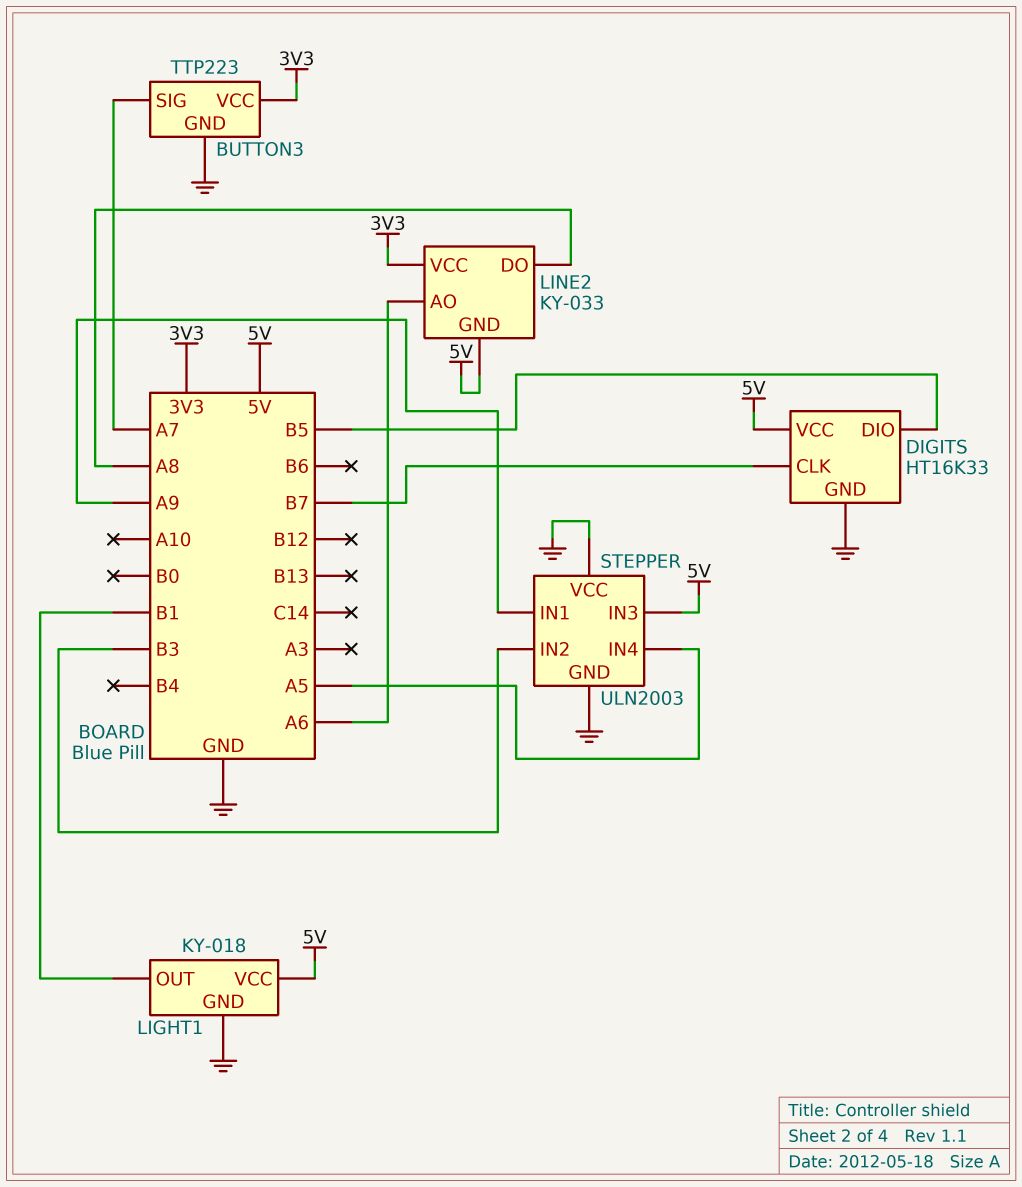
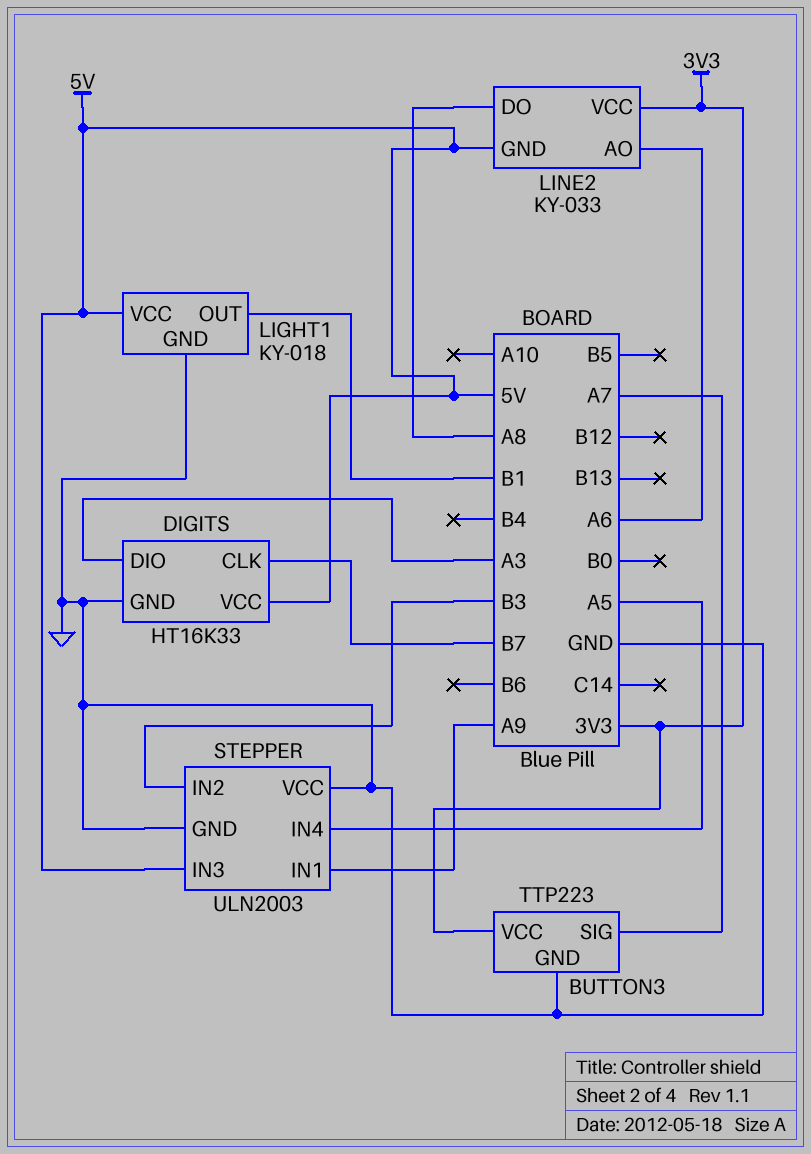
DIGITS pin DIO: B5 -> A3

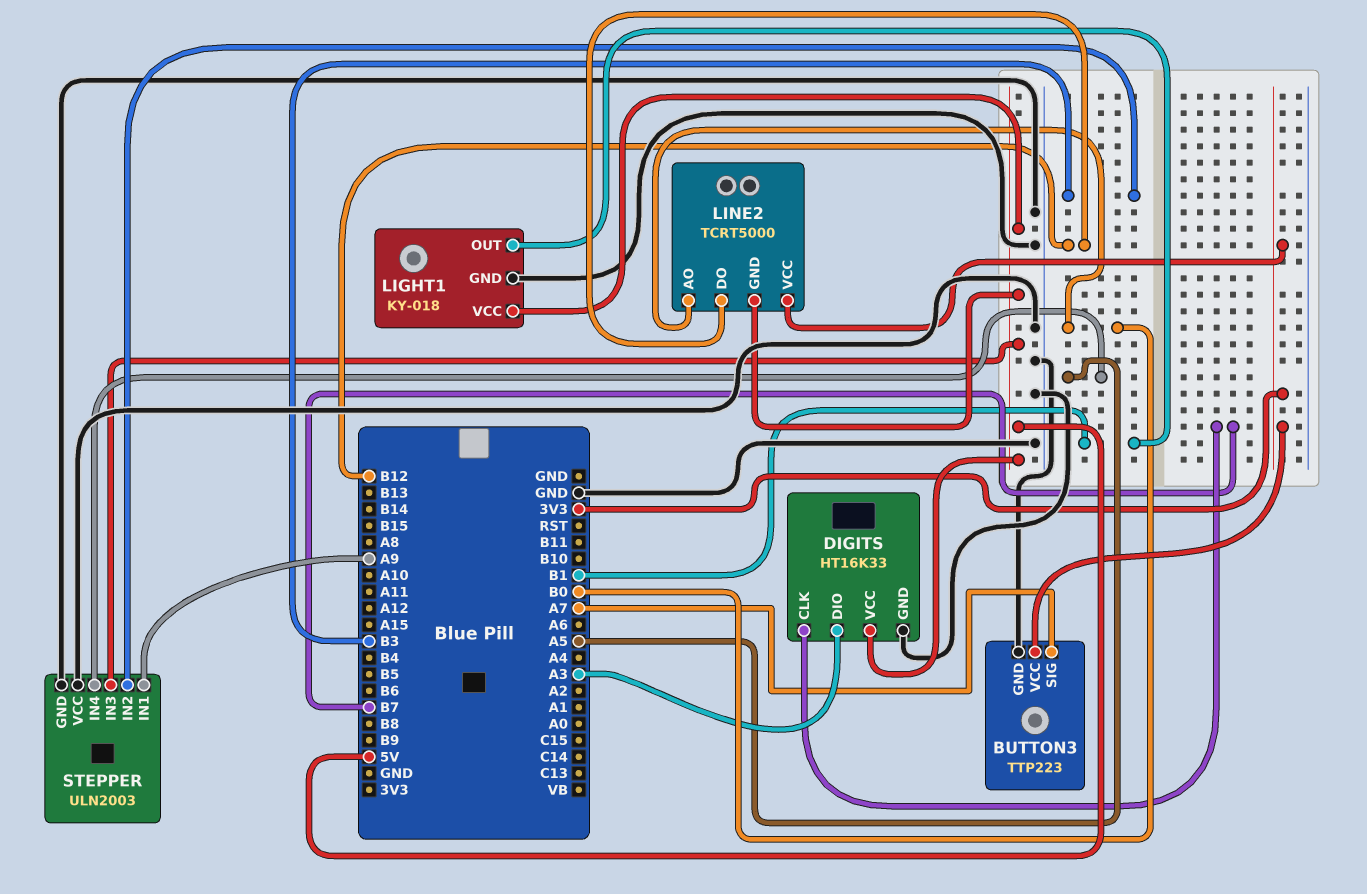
LINE2: KY-033 -> TCRT5000
LINE2 pin AO: A6 -> B0
LINE2 pin DO: A8 -> B12

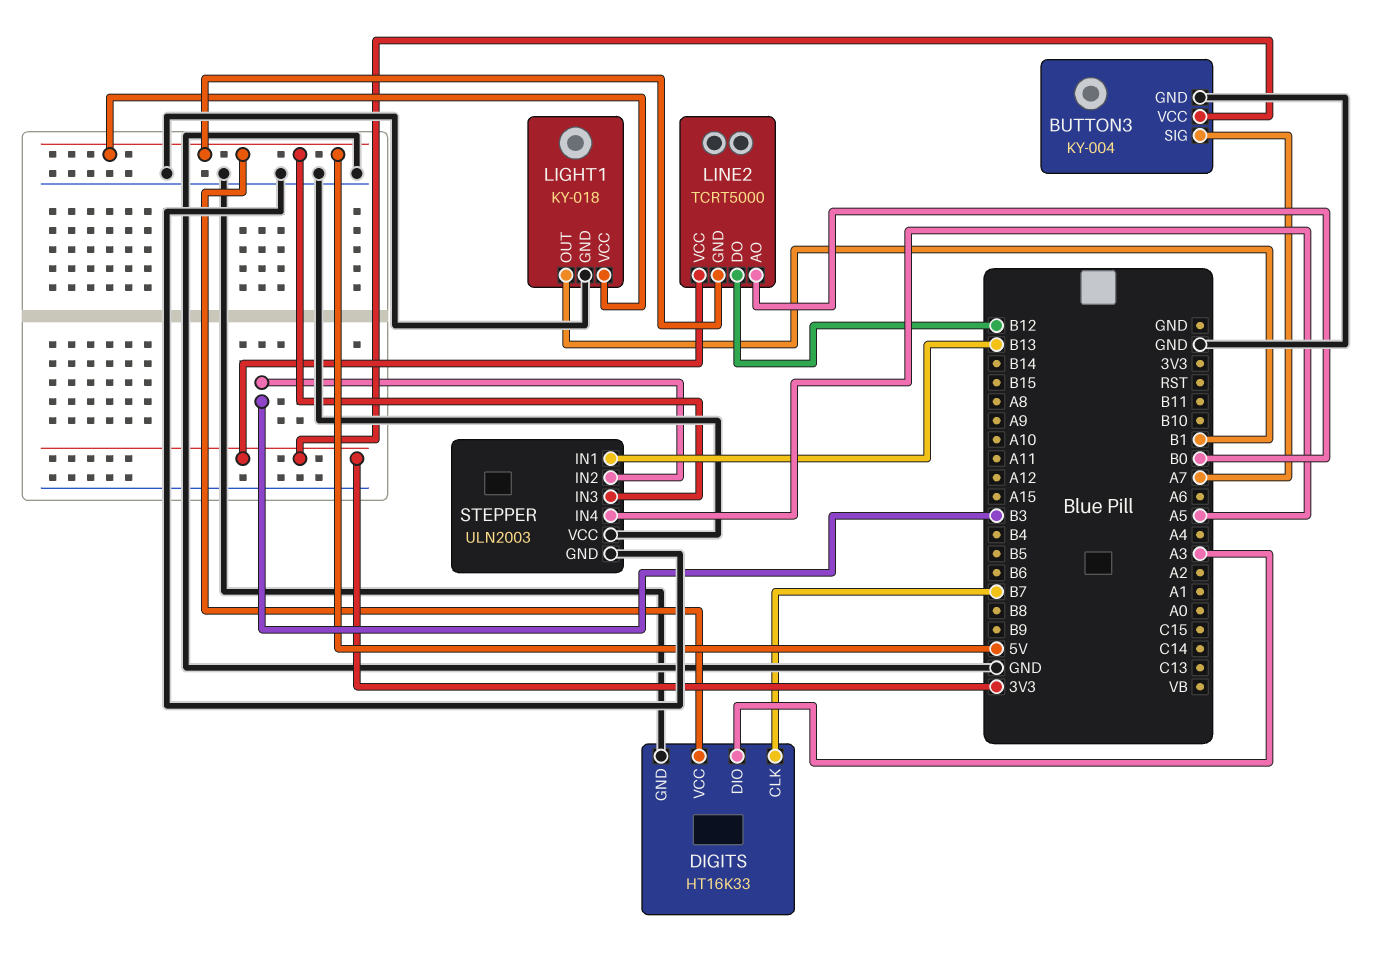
BUTTON3: TTP223 -> KY-004
STEPPER pin IN1: A9 -> B13

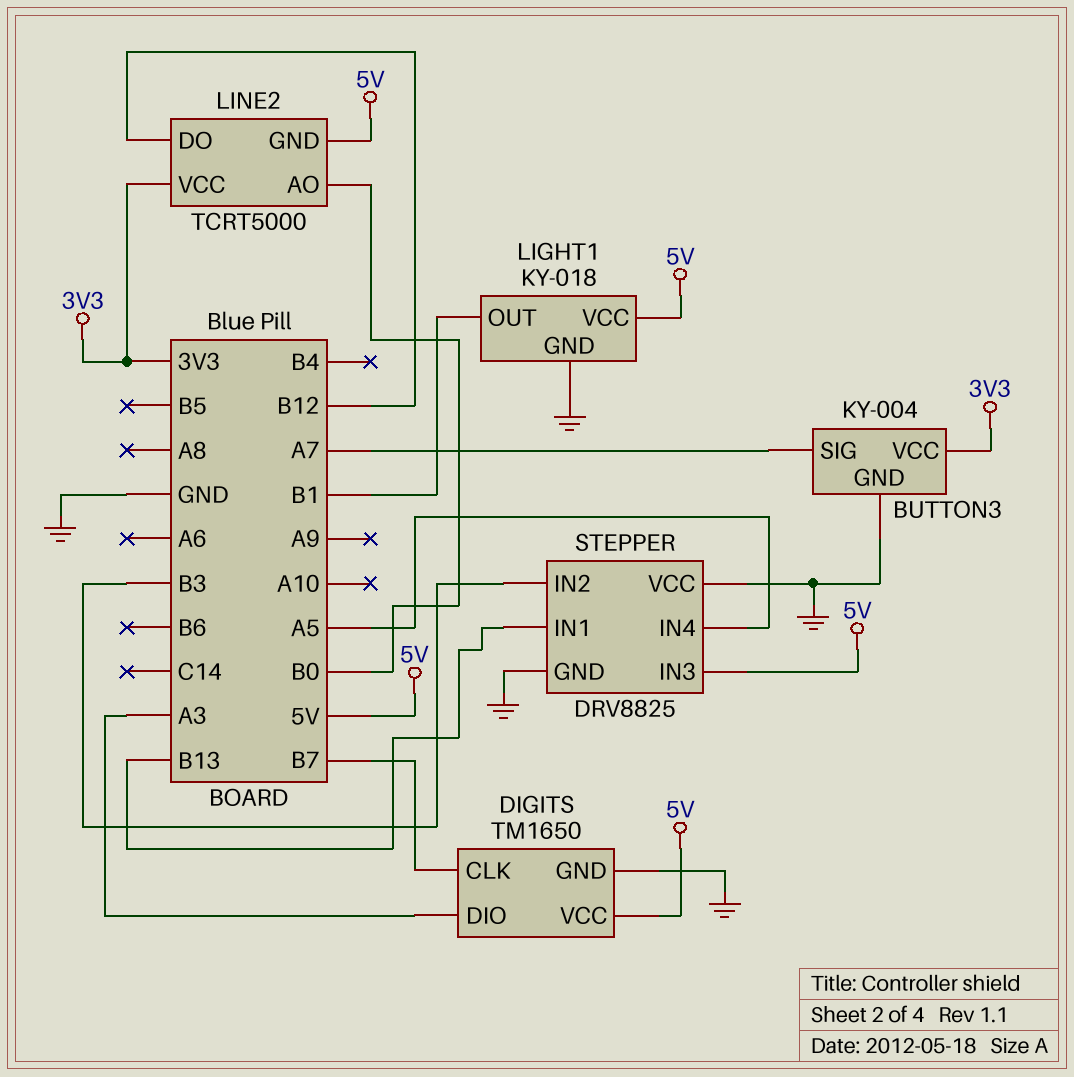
DIGITS: HT16K33 -> TM1650
STEPPER: ULN2003 -> DRV8825

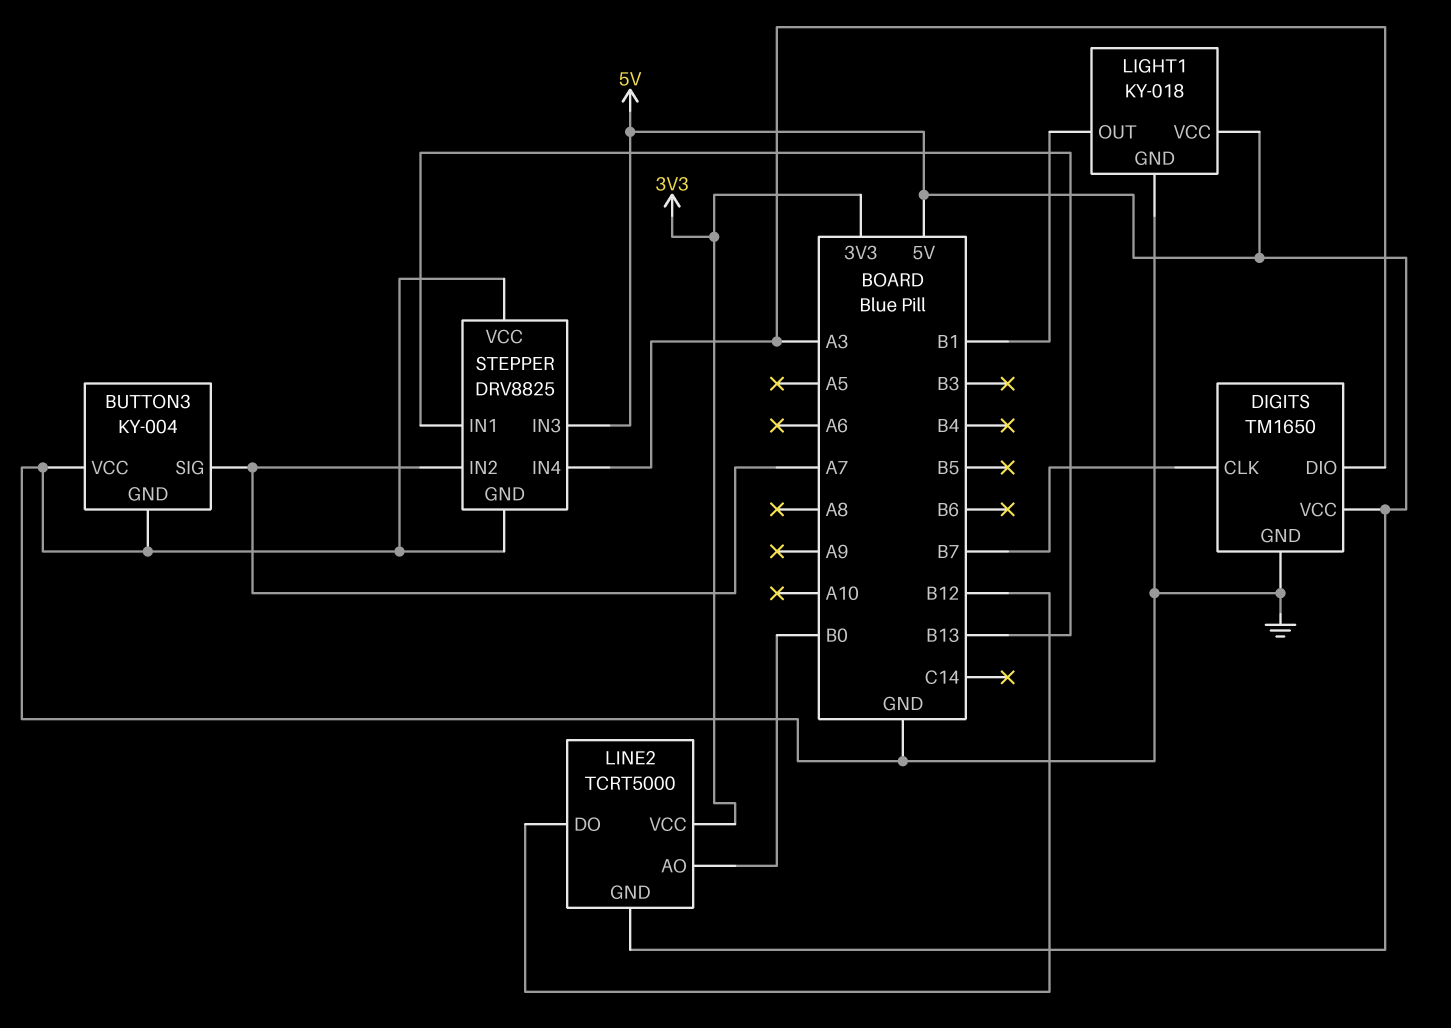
BUTTON3 pin VCC: 3V3 -> GND
STEPPER pin IN2: B3 -> A7
STEPPER pin IN4: A5 -> A3

